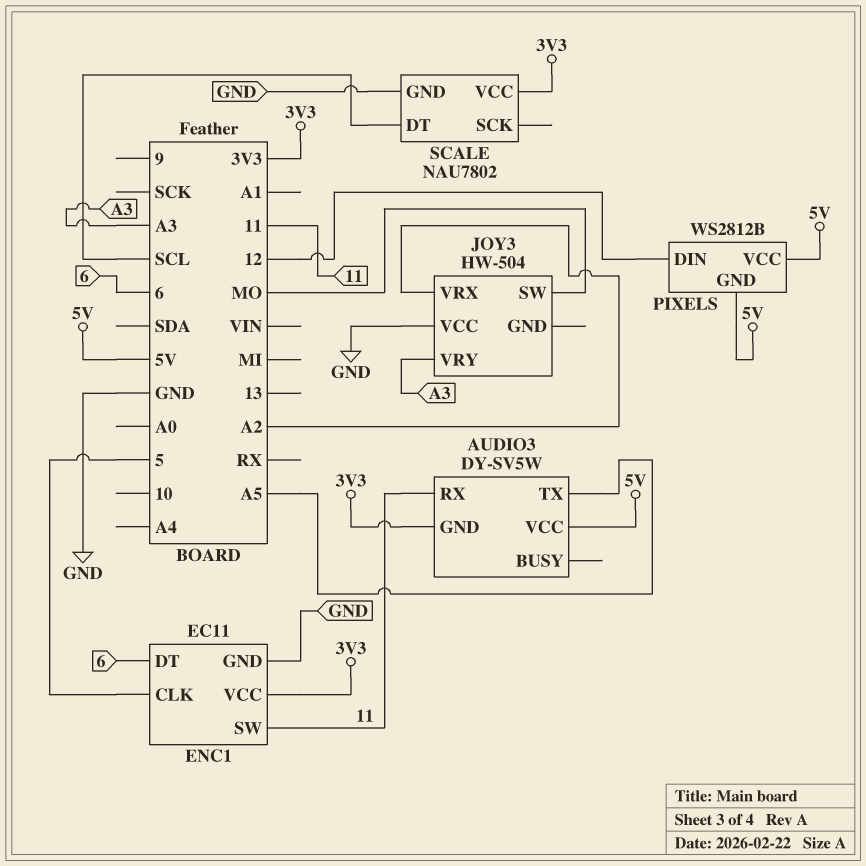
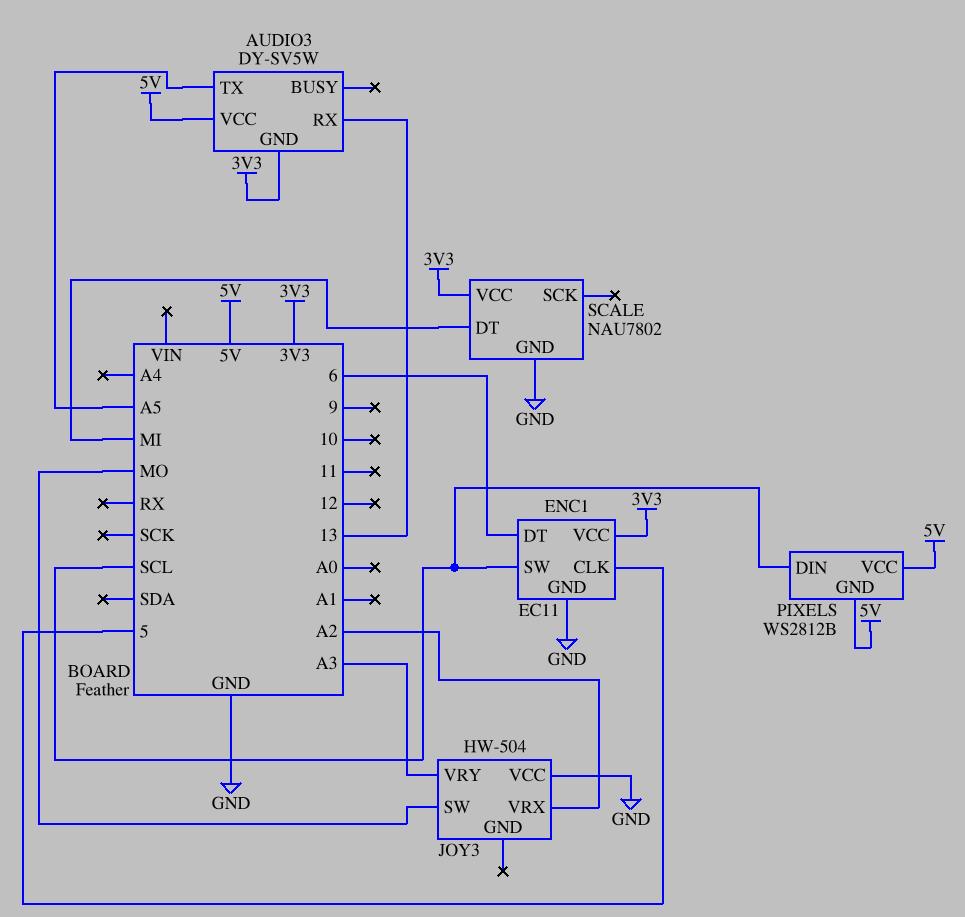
AUDIO3 pin RX: 11 -> 13
ENC1 pin SW: 11 -> SCL
PIXELS pin DIN: 12 -> SCL
SCALE pin DT: SCL -> MI

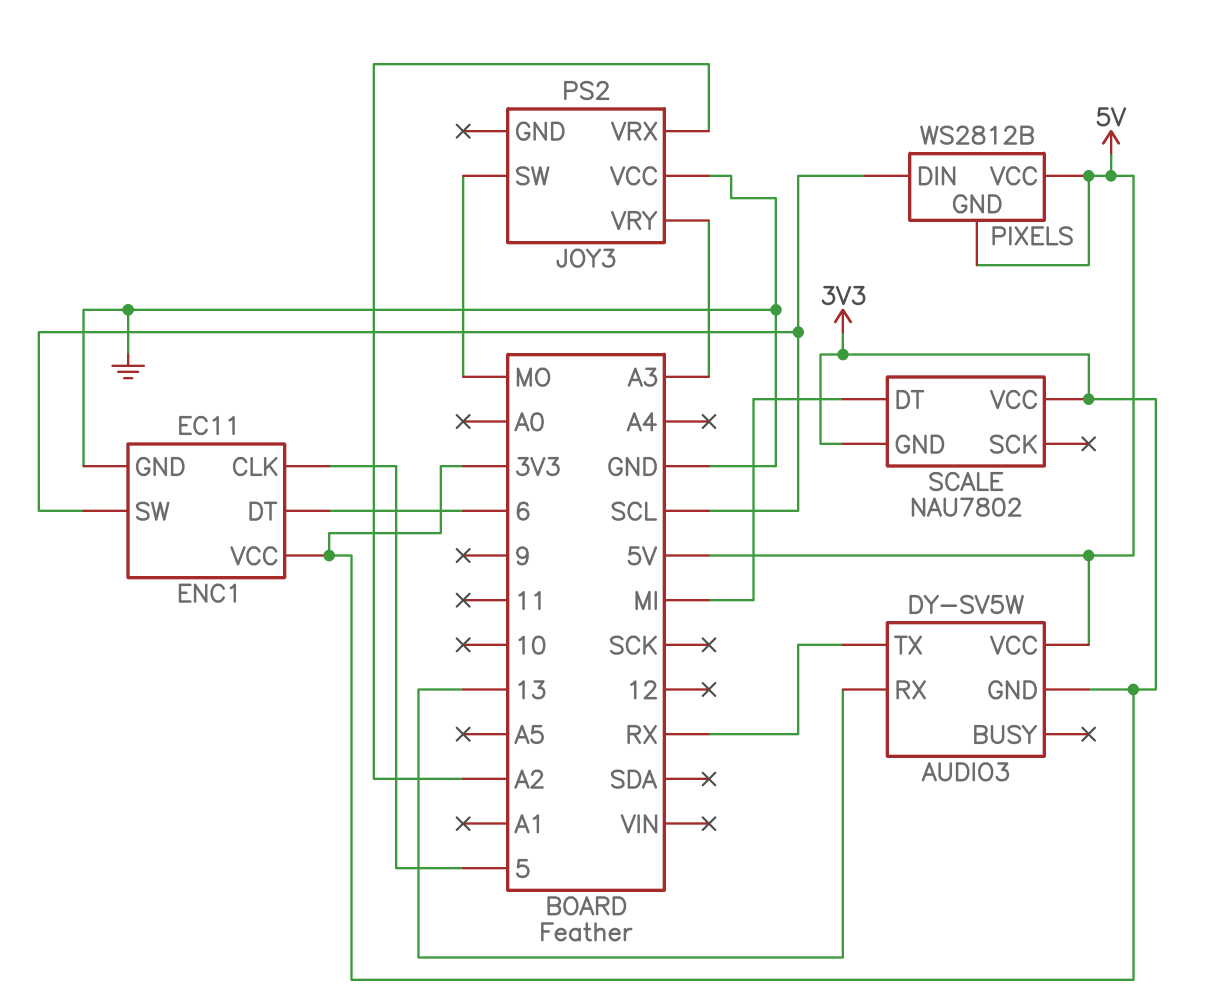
AUDIO3 pin TX: A5 -> RX
JOY3: HW-504 -> PS2
SCALE pin GND: GND -> 3V3

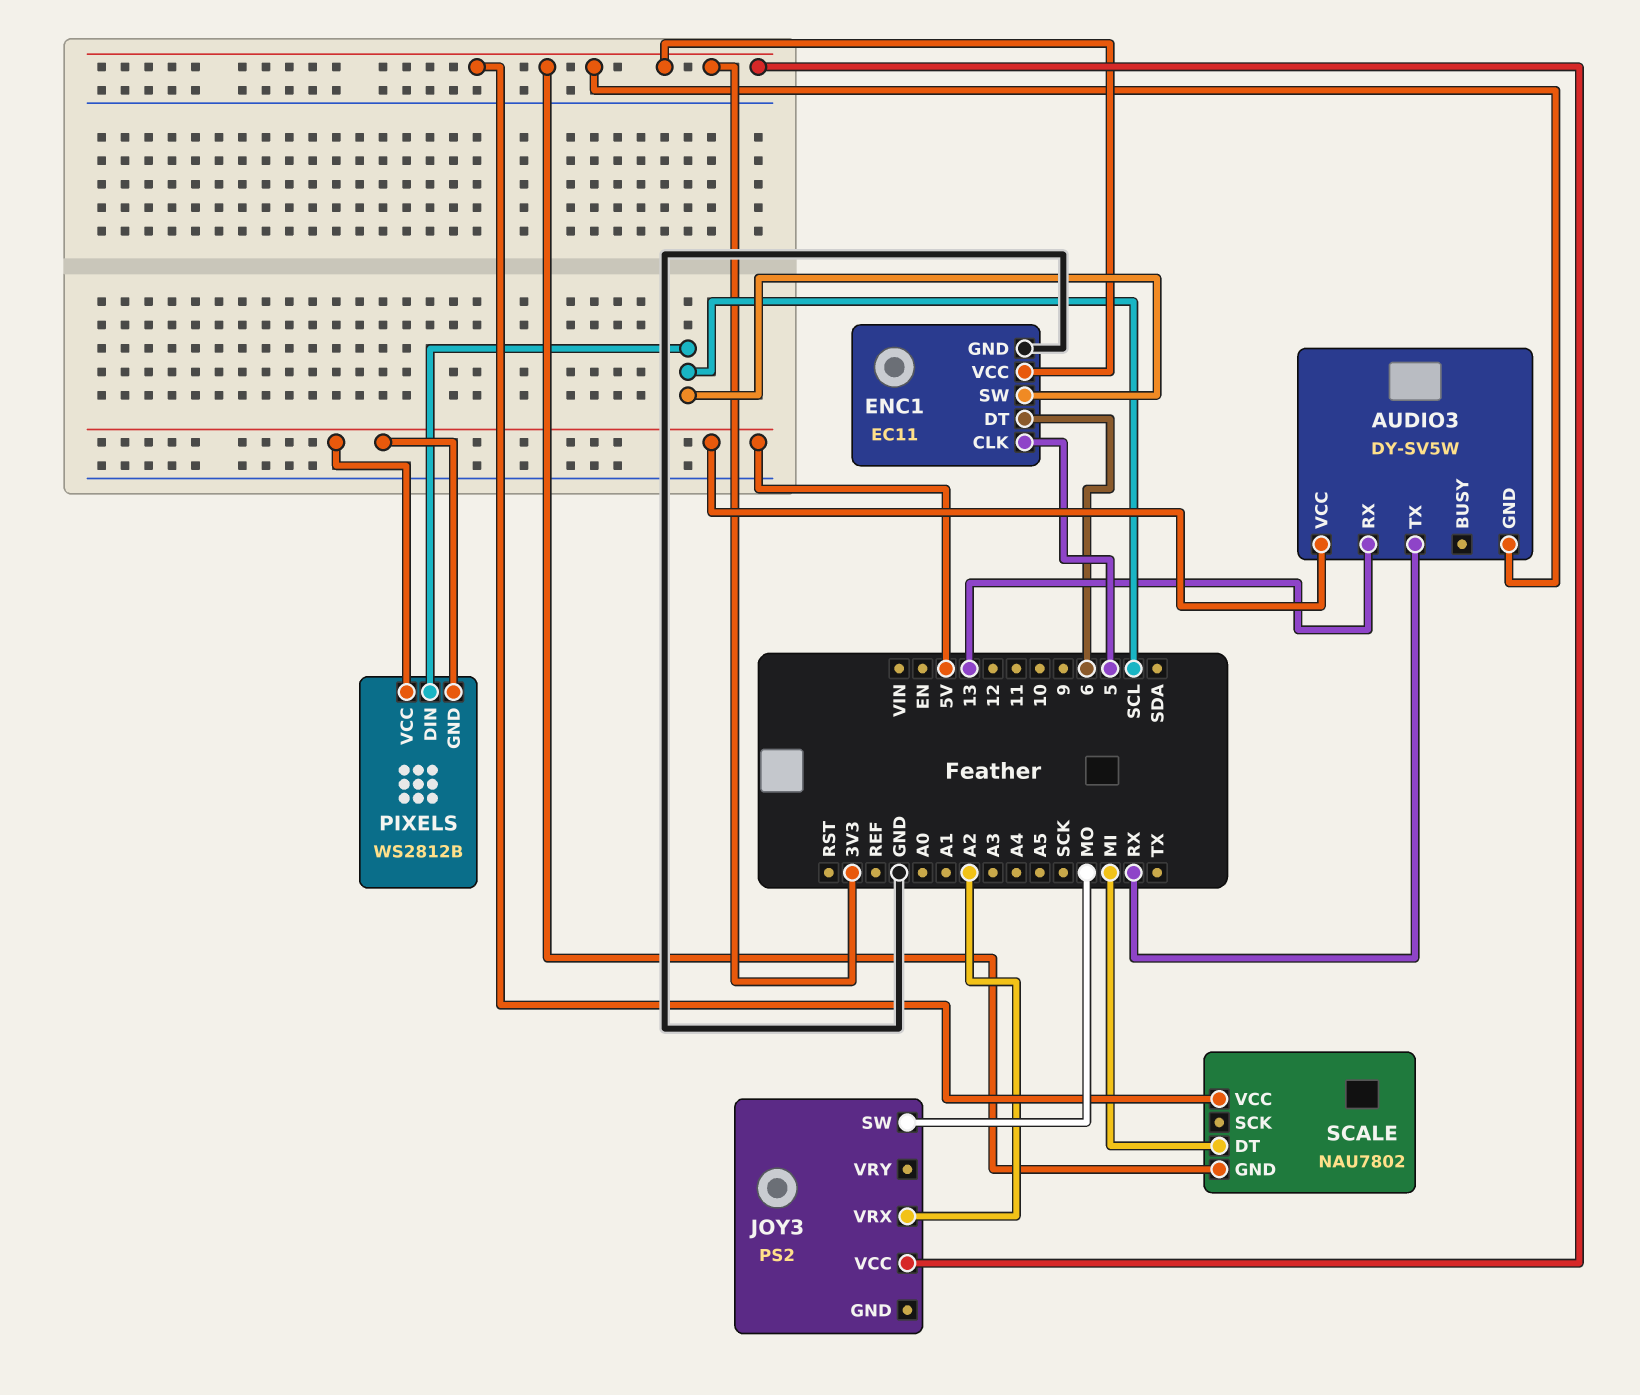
JOY3 pin VCC: GND -> 3V3
JOY3 pin VRY: A3 -> none

